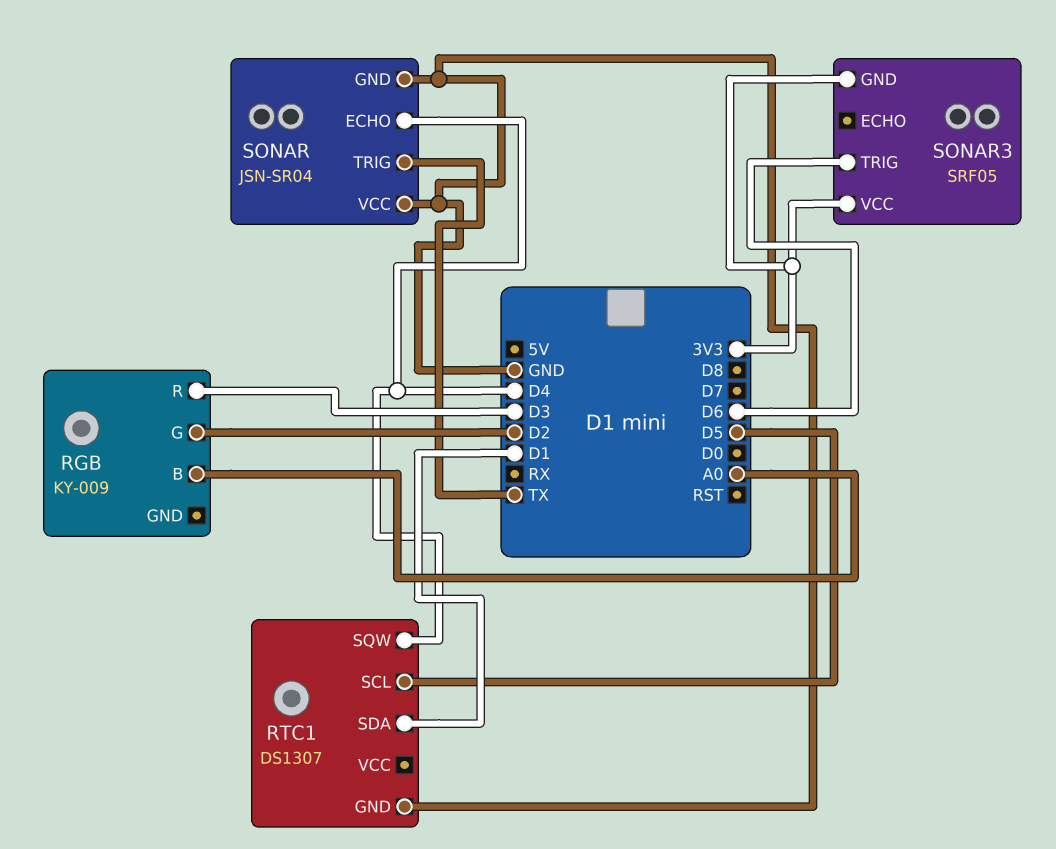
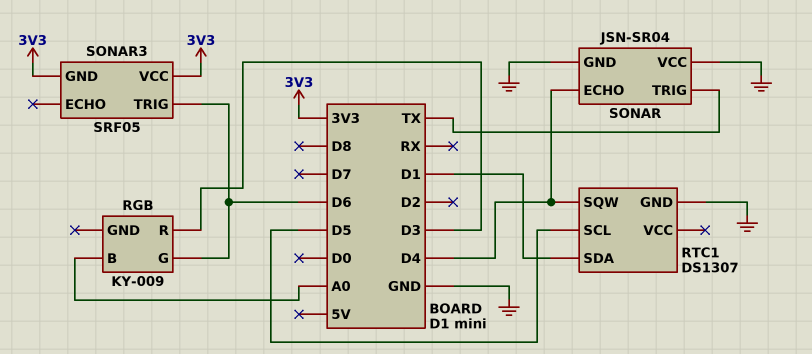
RGB pin G: D2 -> D6

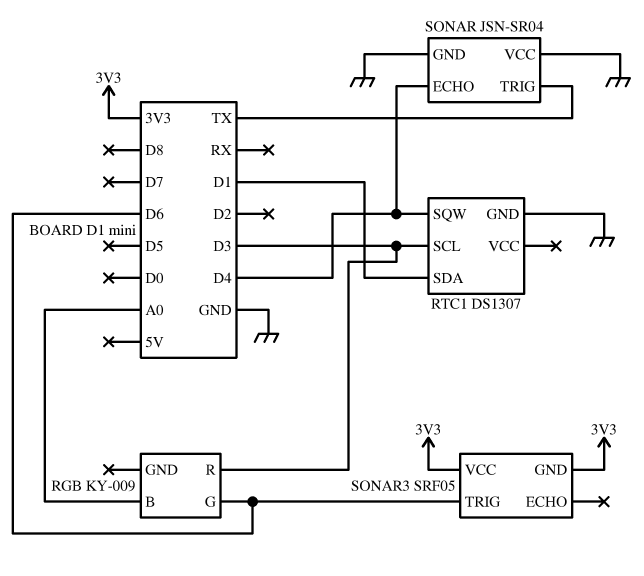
RTC1 pin SCL: D5 -> D3

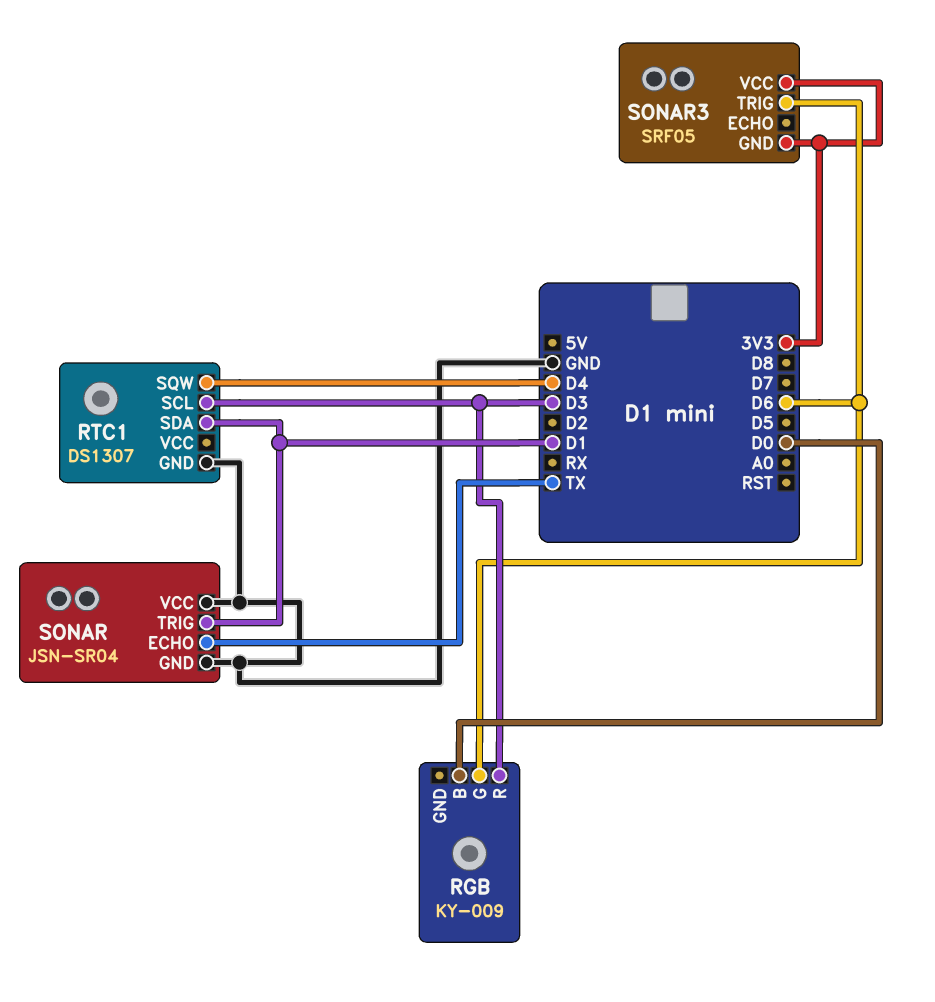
RGB pin B: A0 -> D0
SONAR pin ECHO: D4 -> TX
SONAR pin TRIG: TX -> D1

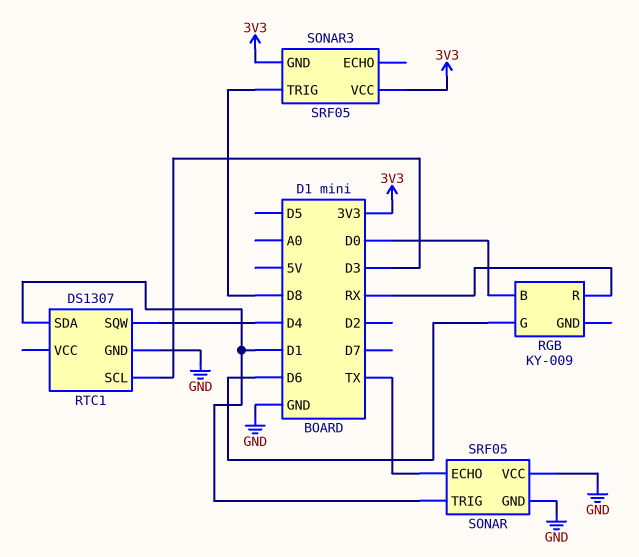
RGB pin R: D3 -> RX
SONAR: JSN-SR04 -> SRF05
SONAR3 pin TRIG: D6 -> D8

